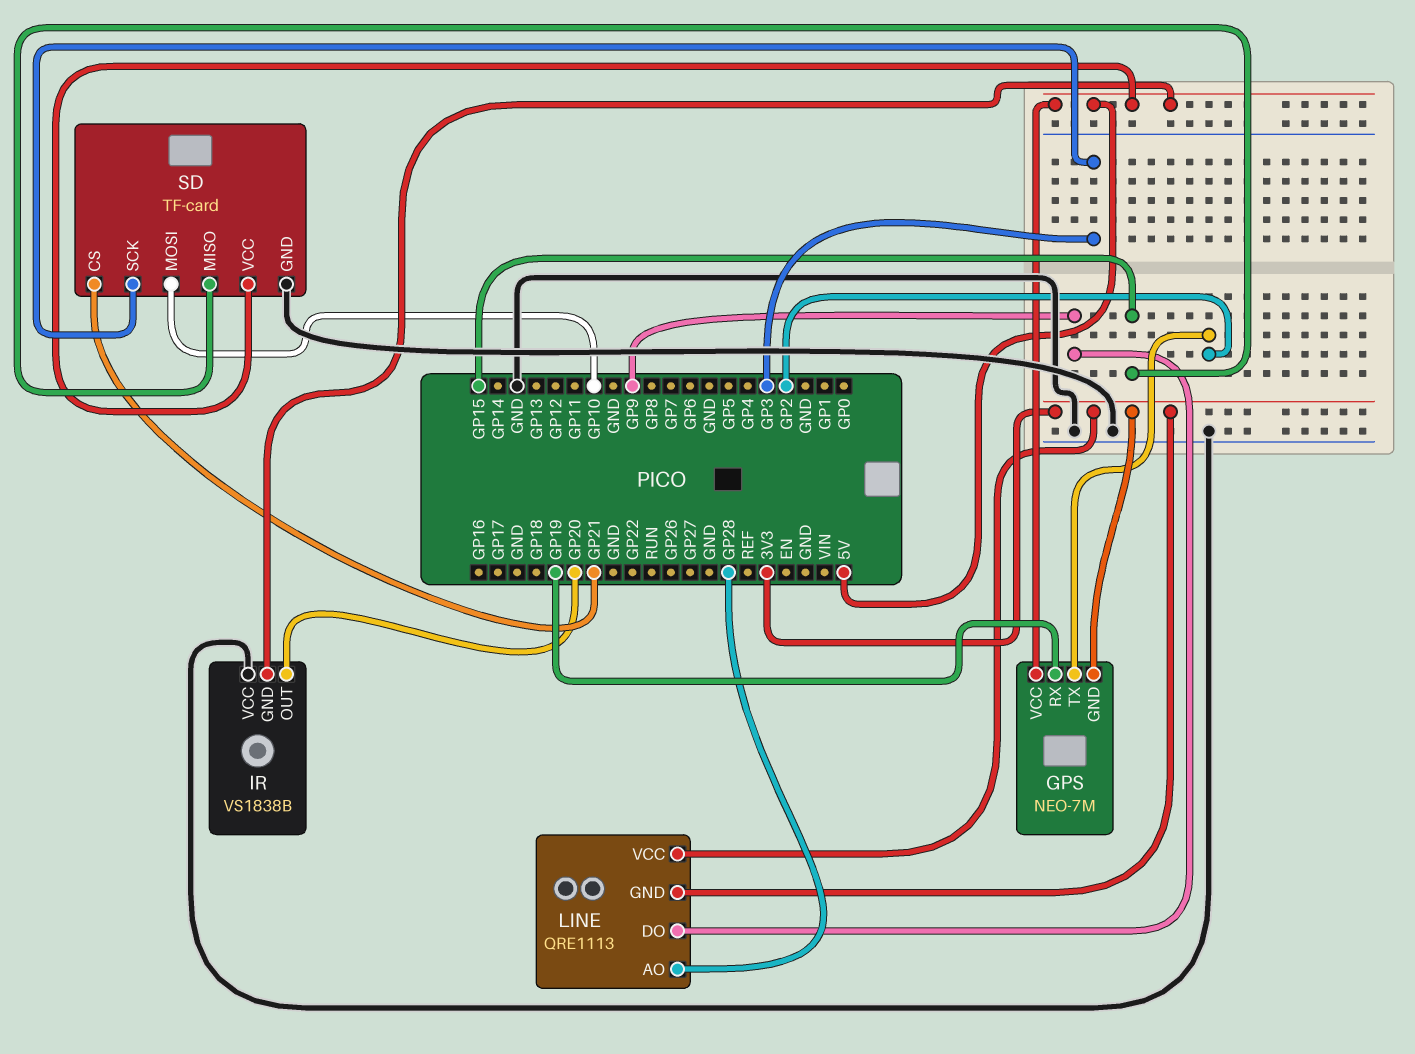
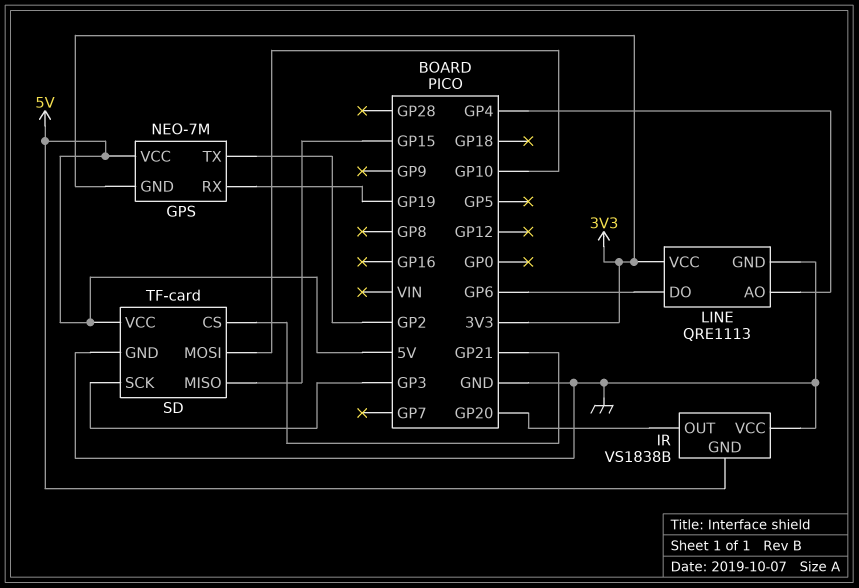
LINE pin AO: GP28 -> GP4
LINE pin DO: GP9 -> GP6
LINE pin GND: 3V3 -> GND

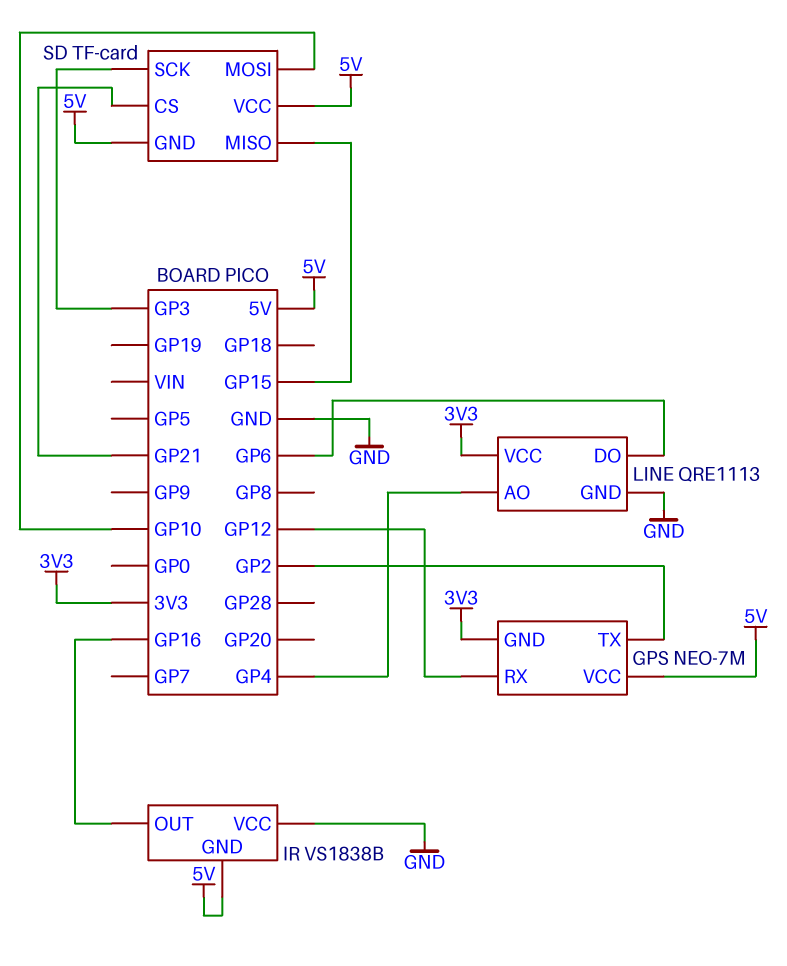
GPS pin RX: GP19 -> GP12
IR pin OUT: GP20 -> GP16
SD pin GND: GND -> 5V

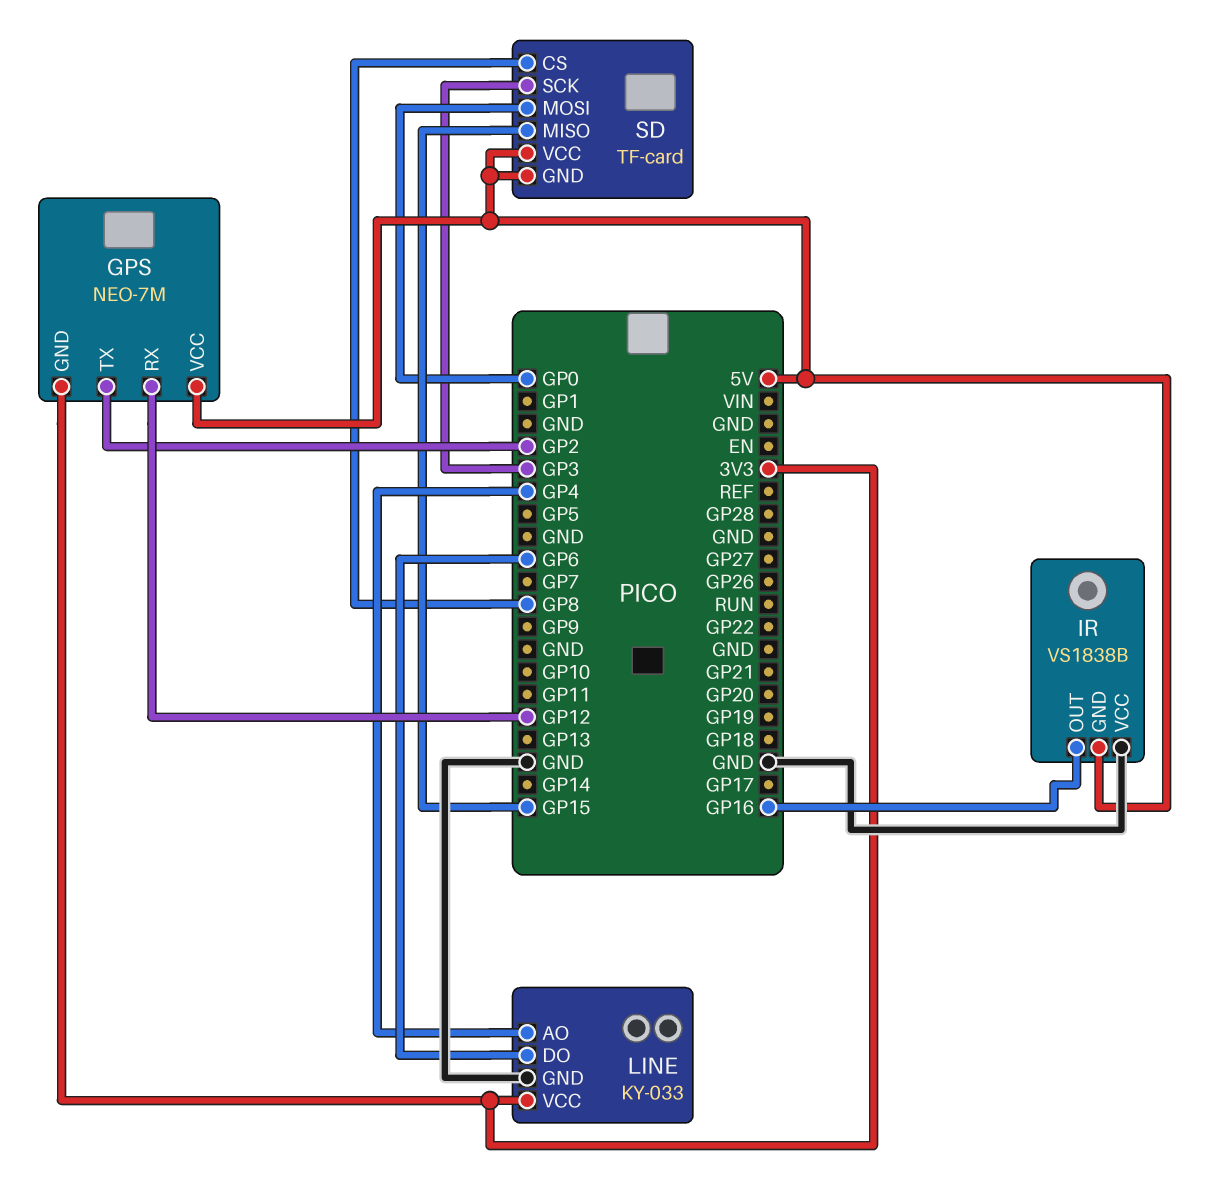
LINE: QRE1113 -> KY-033
SD pin CS: GP21 -> GP8
SD pin MOSI: GP10 -> GP0

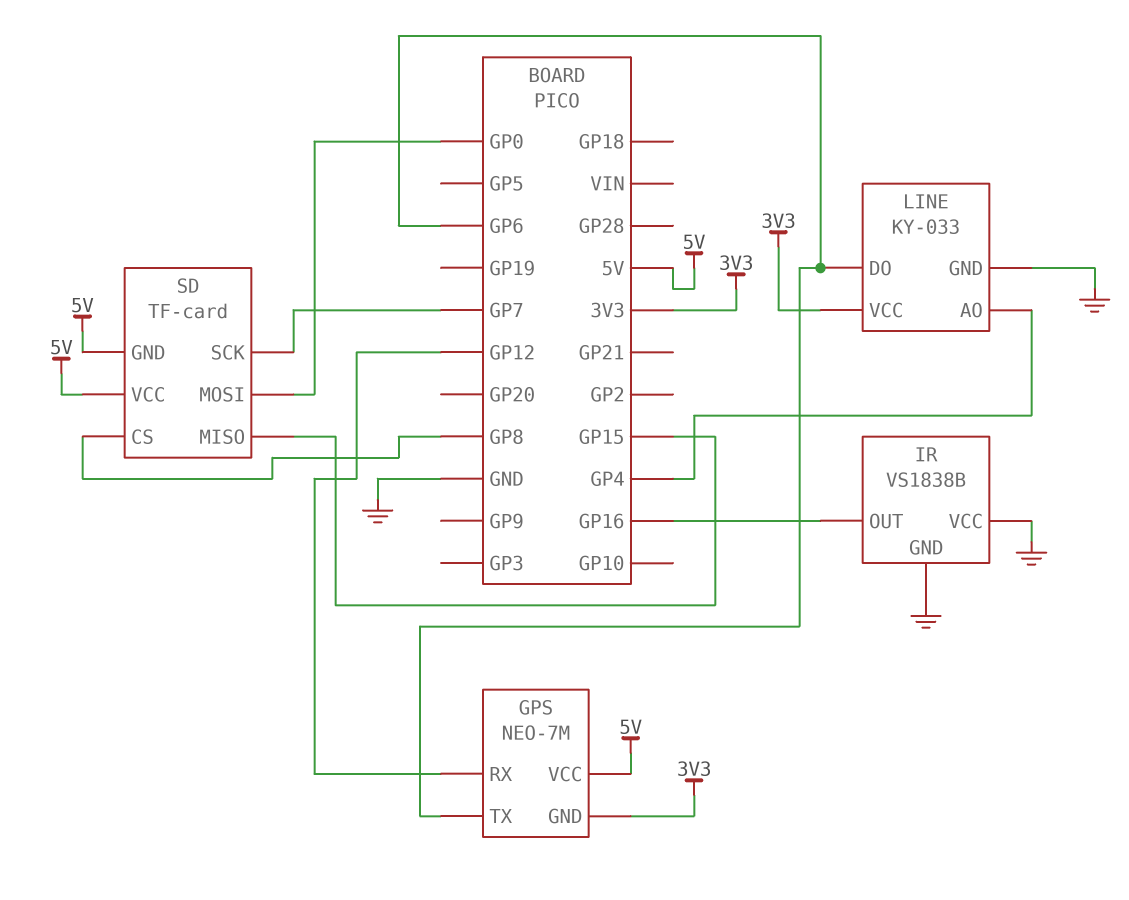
GPS pin TX: GP2 -> GP6
IR pin GND: 5V -> GND
SD pin SCK: GP3 -> GP7

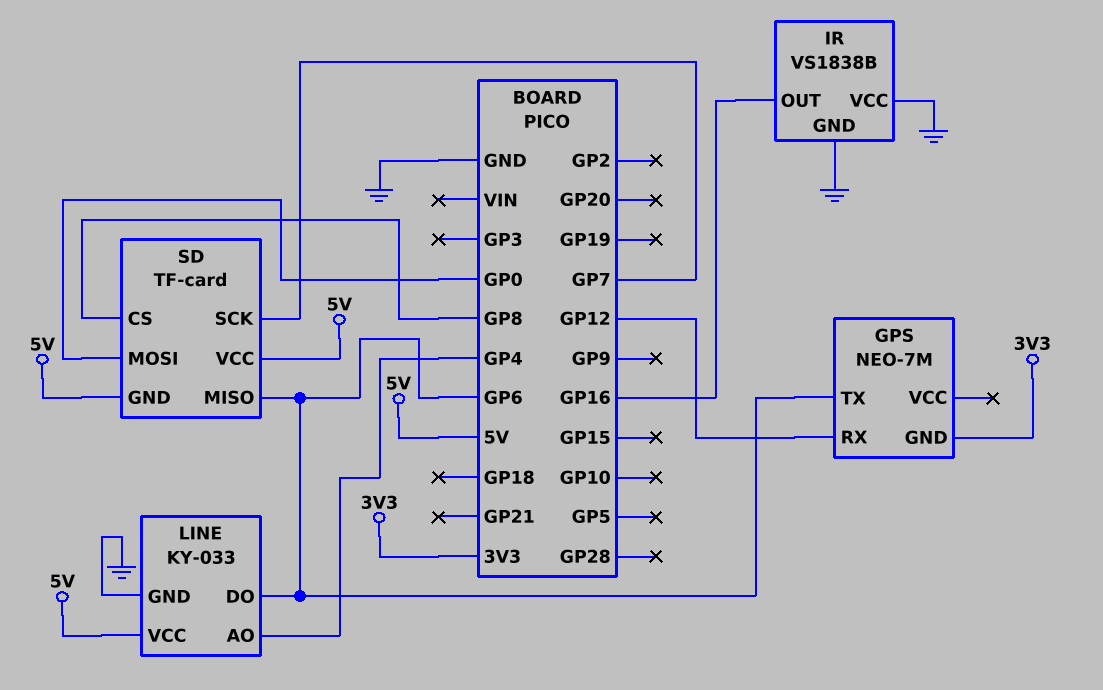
GPS pin VCC: 5V -> none
LINE pin VCC: 3V3 -> 5V
SD pin MISO: GP15 -> GP6

